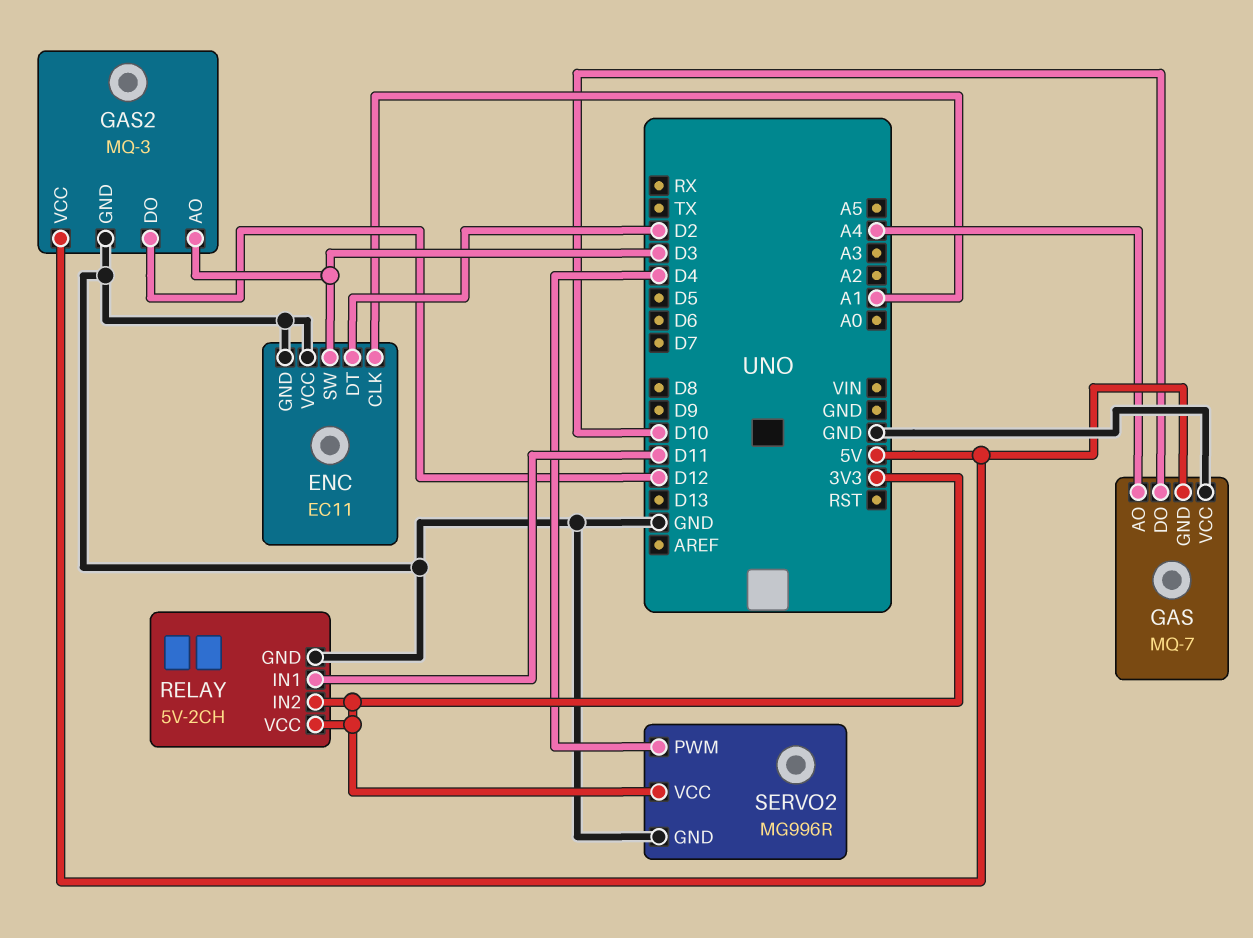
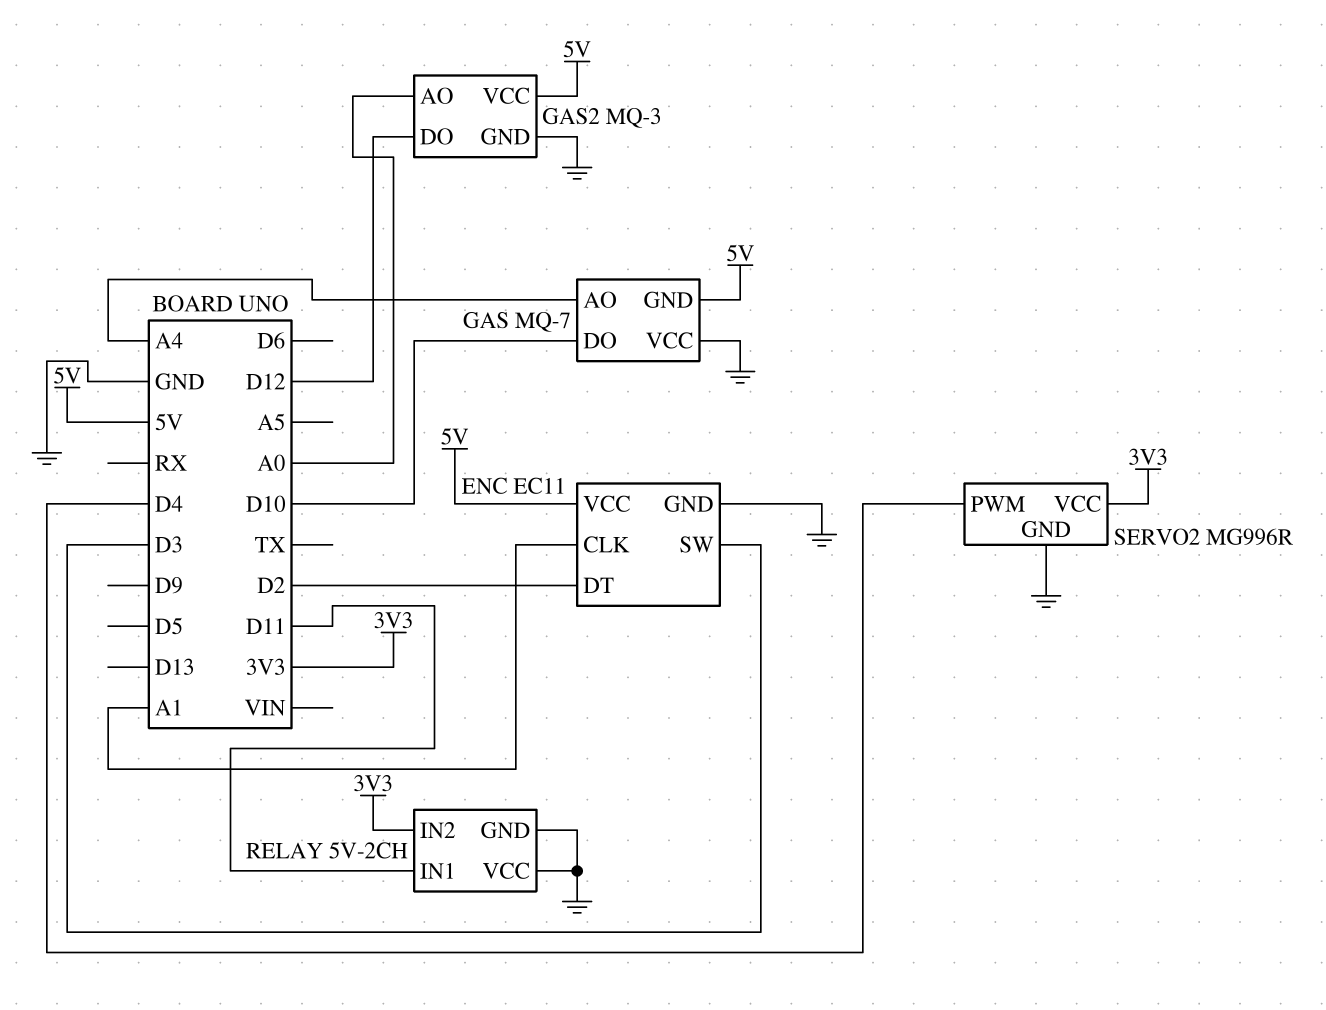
ENC pin VCC: GND -> 5V
GAS2 pin AO: D3 -> A0
RELAY pin VCC: 3V3 -> GND

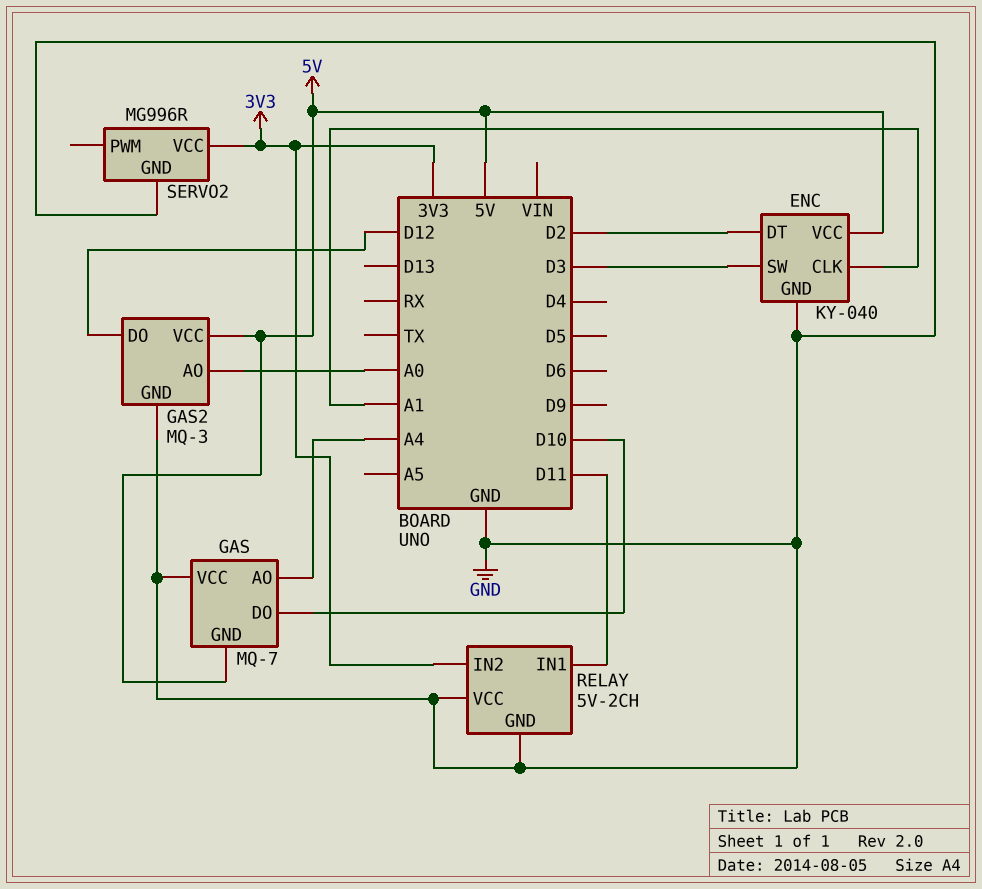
ENC: EC11 -> KY-040
SERVO2 pin PWM: D4 -> none

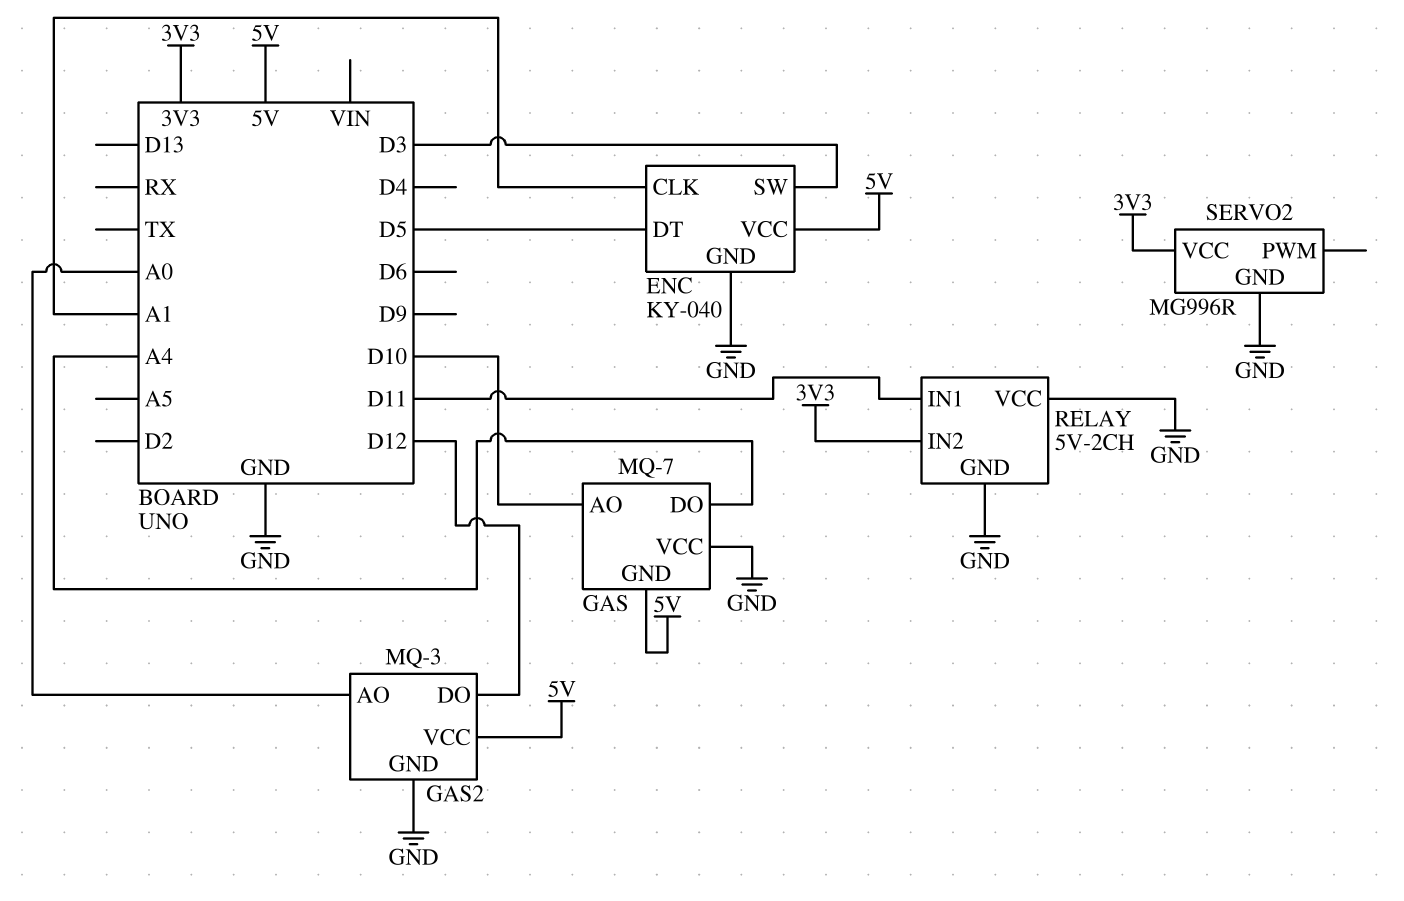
ENC pin DT: D2 -> D5
GAS pin AO: A4 -> D10
GAS pin DO: D10 -> A4

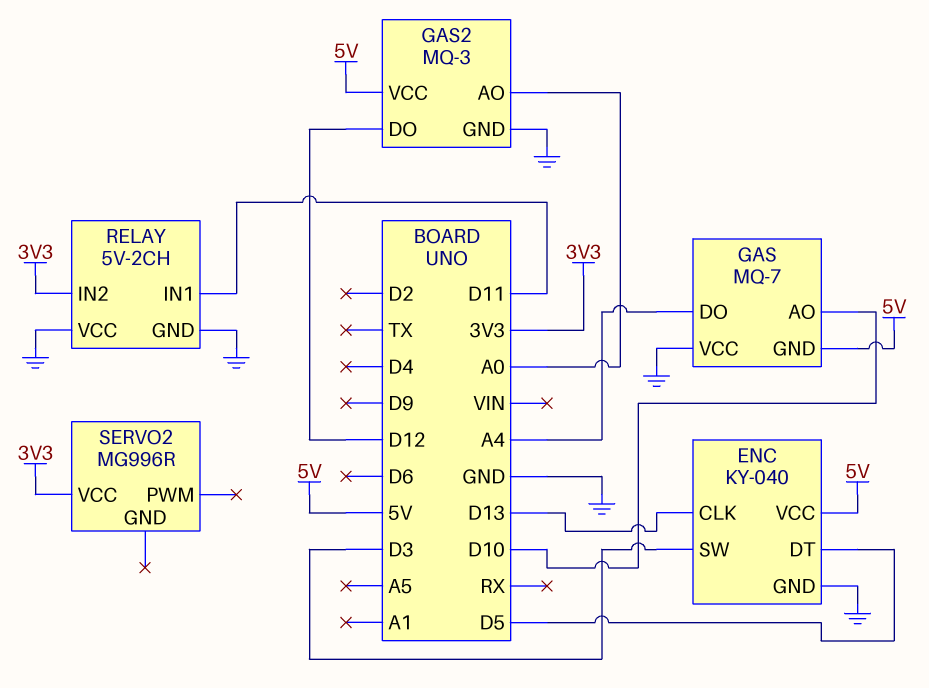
ENC pin CLK: A1 -> D13
SERVO2 pin GND: GND -> none

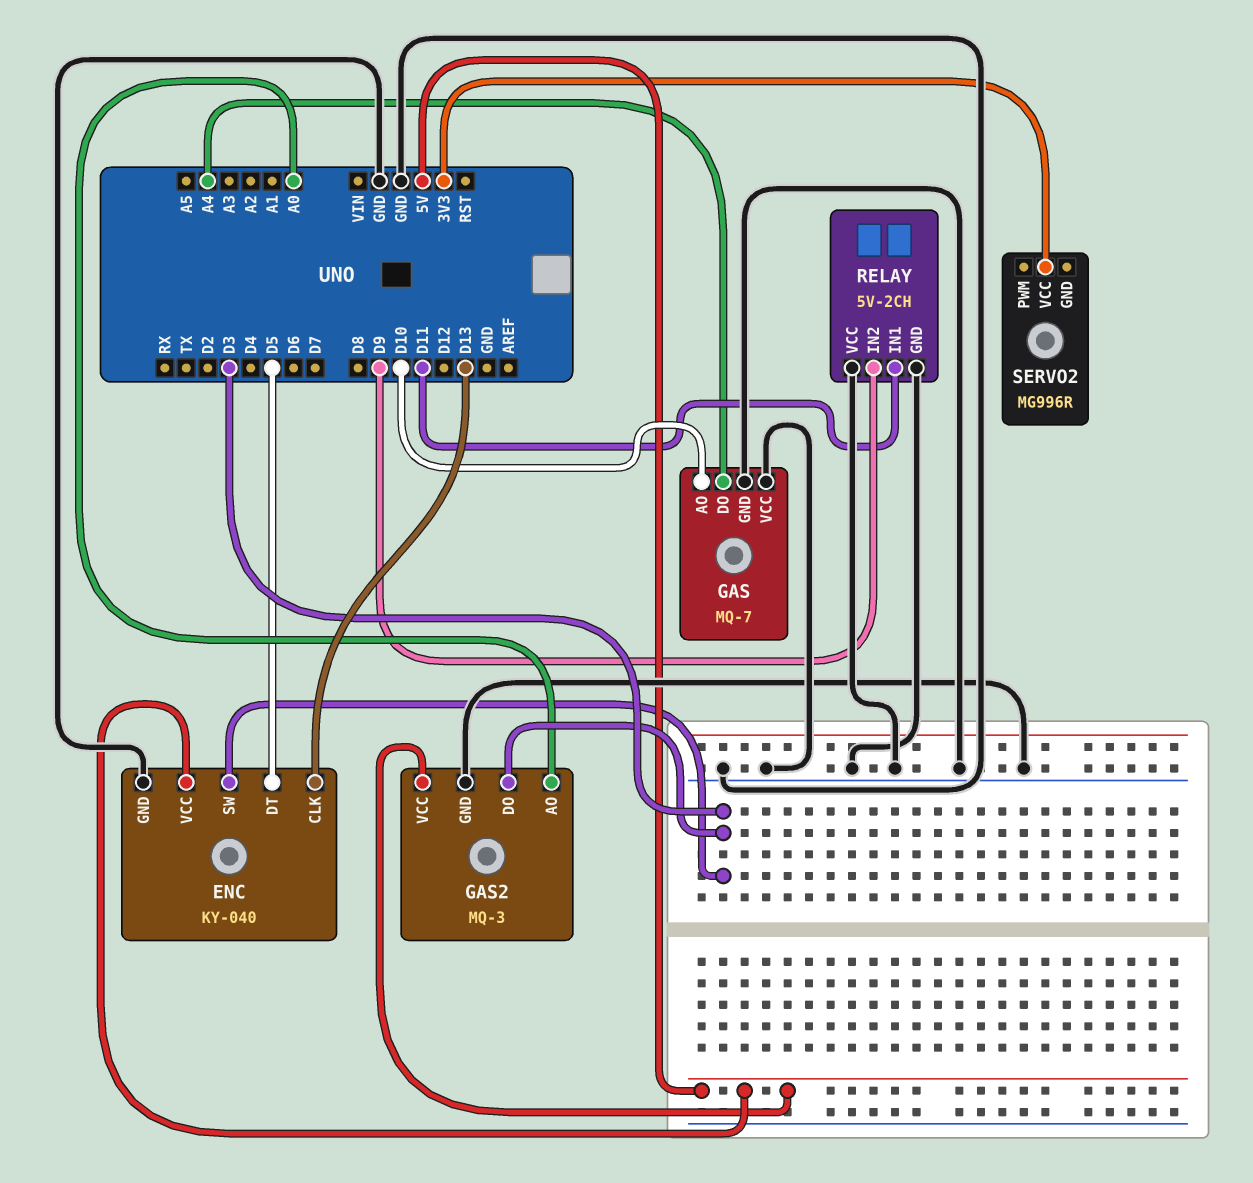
GAS pin GND: 5V -> GND
GAS2 pin DO: D12 -> D3
RELAY pin IN2: 3V3 -> D9

